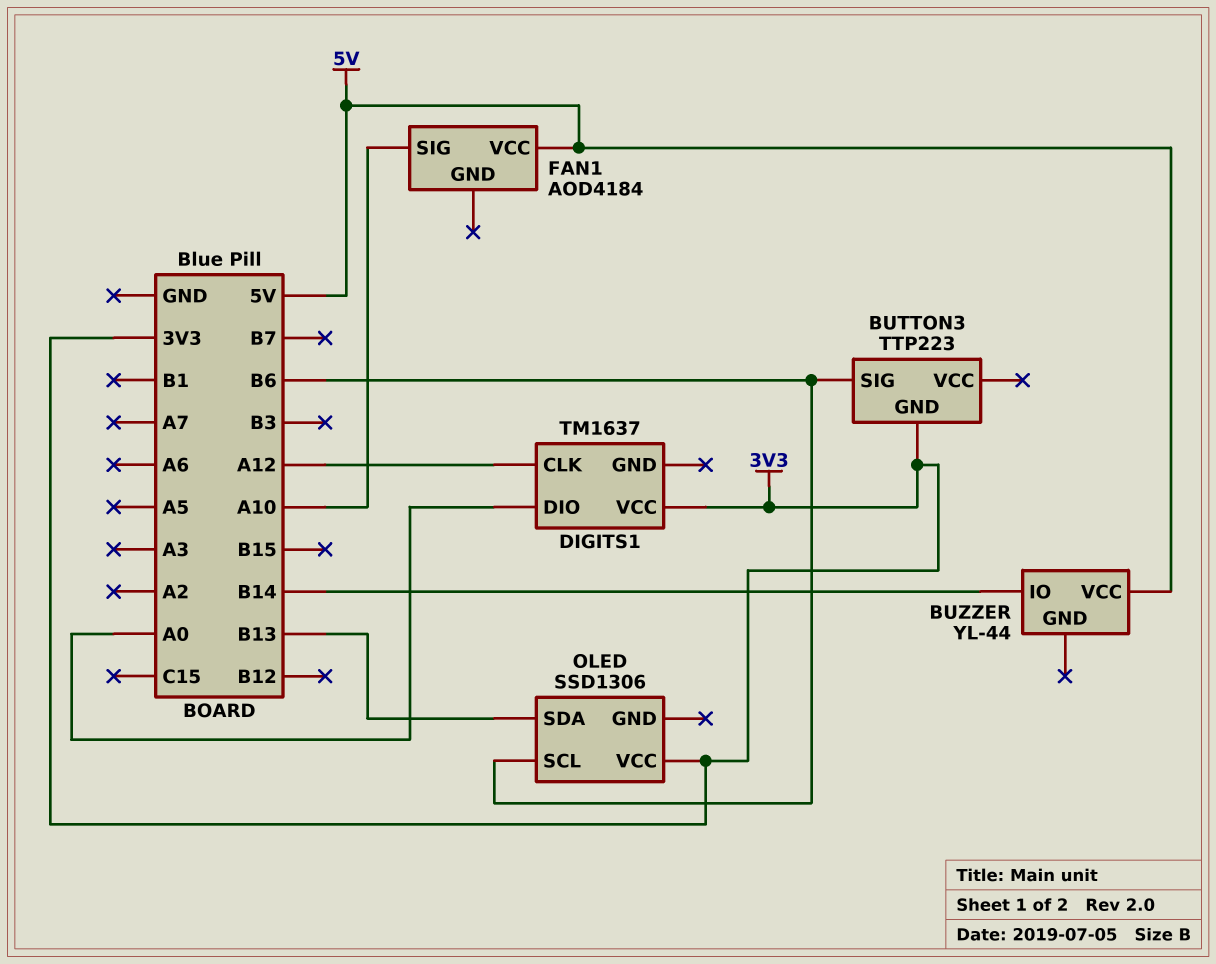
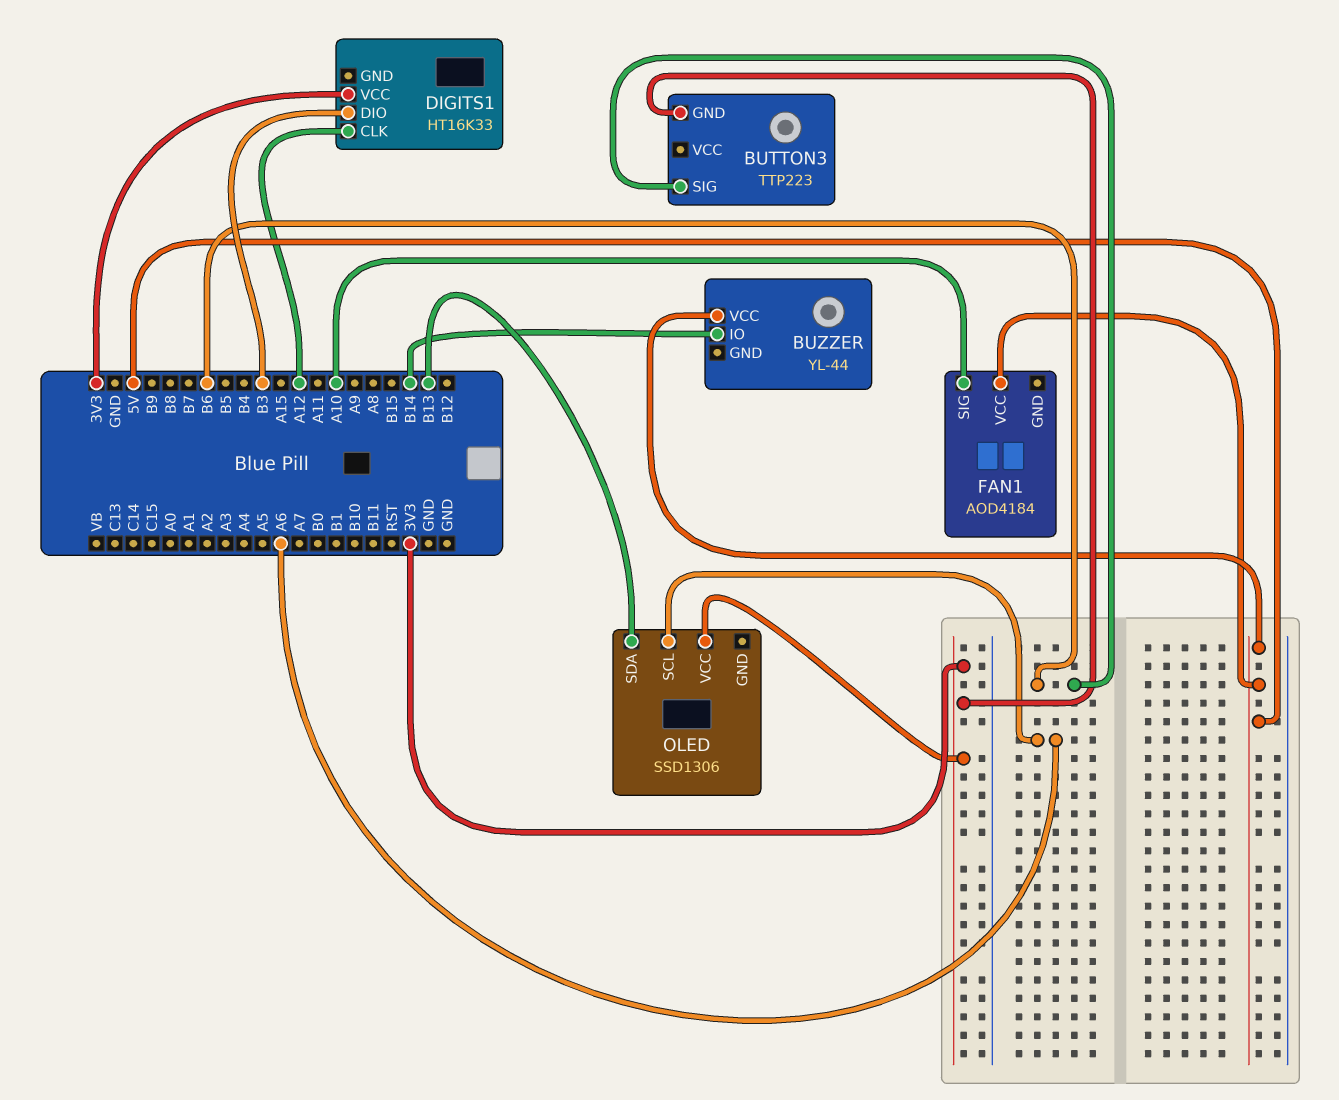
DIGITS1: TM1637 -> HT16K33
DIGITS1 pin DIO: A0 -> B3
OLED pin SCL: B6 -> A6

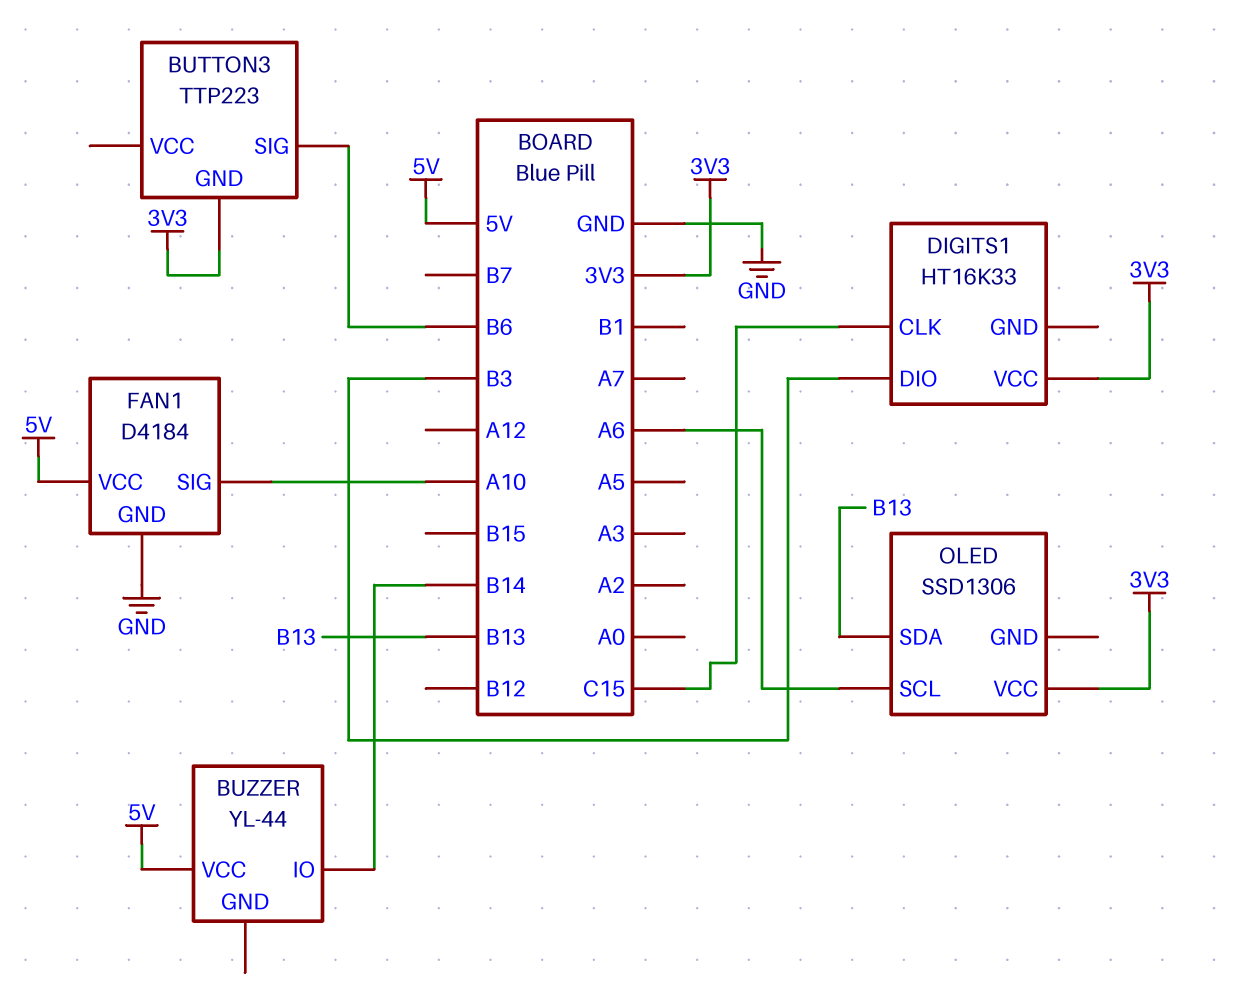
DIGITS1 pin CLK: A12 -> C15
FAN1: AOD4184 -> D4184
FAN1 pin GND: none -> GND

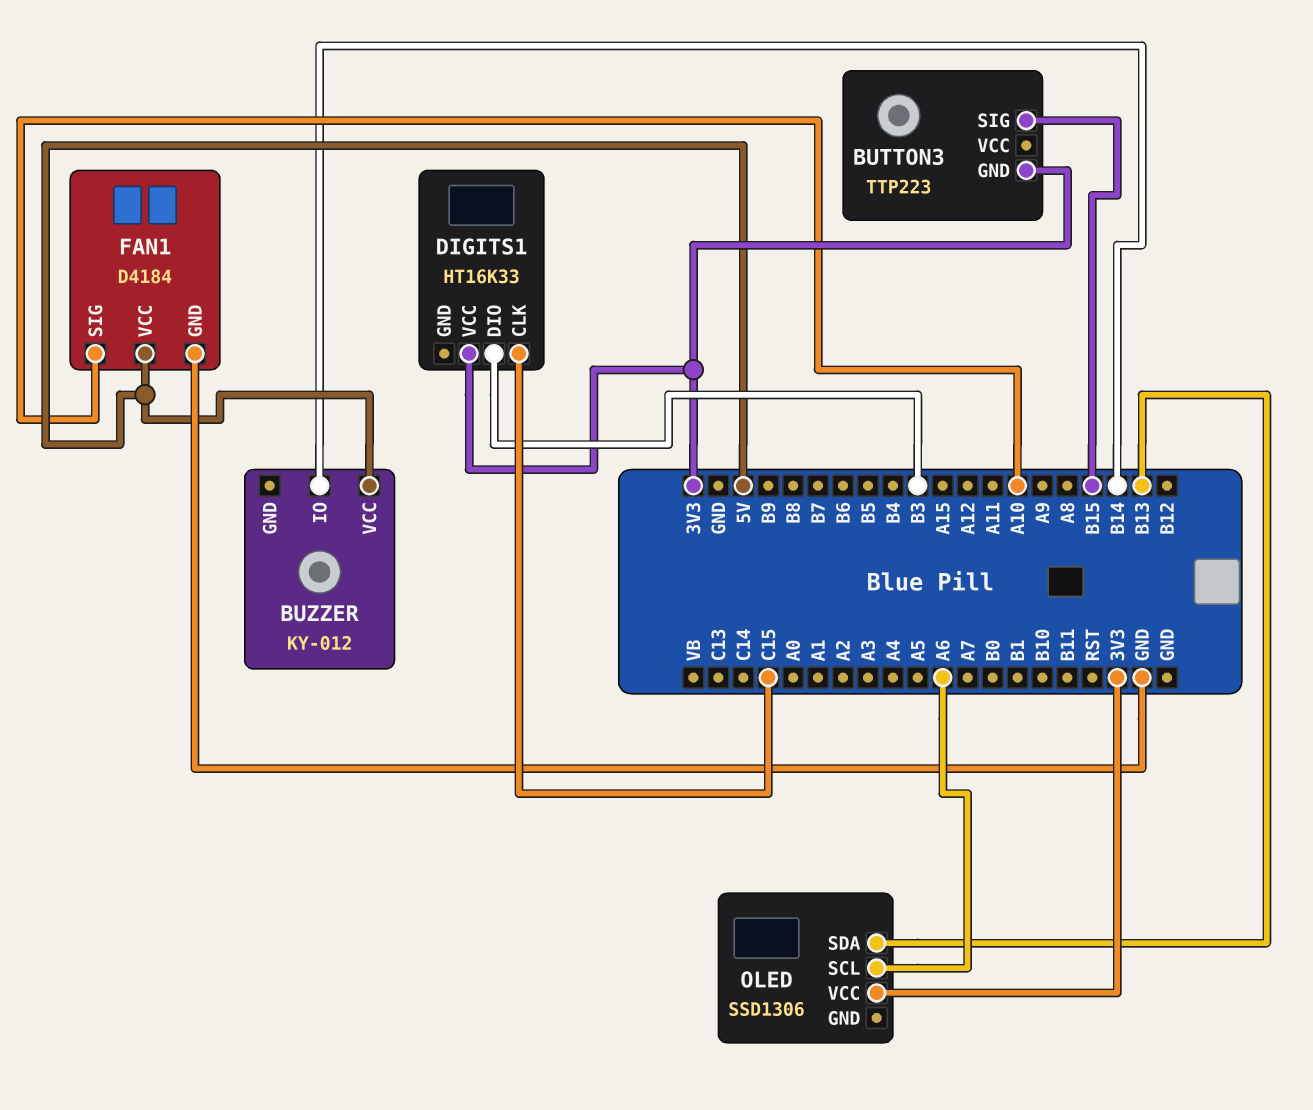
BUTTON3 pin SIG: B6 -> B15
BUZZER: YL-44 -> KY-012

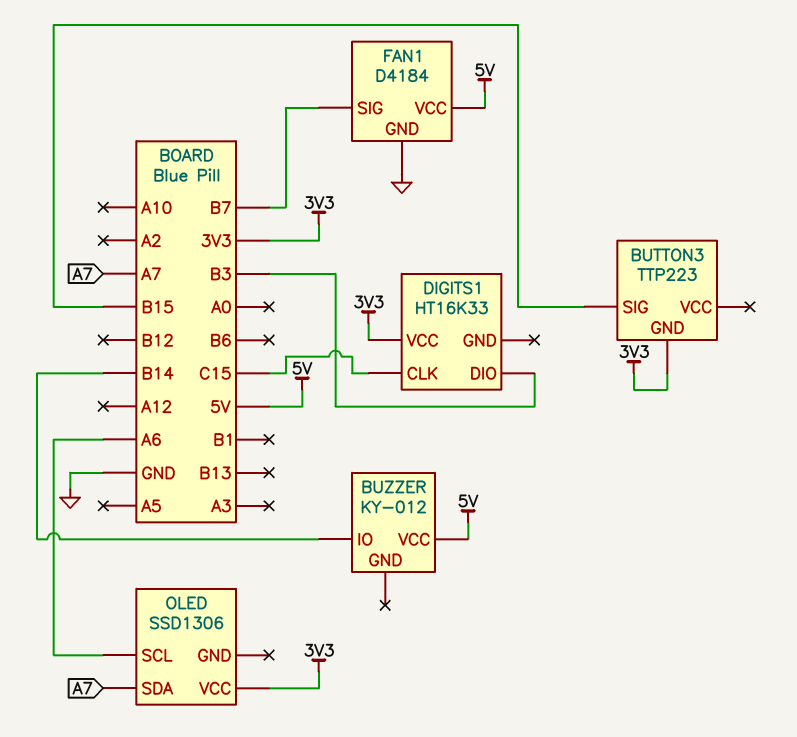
FAN1 pin SIG: A10 -> B7
OLED pin SDA: B13 -> A7

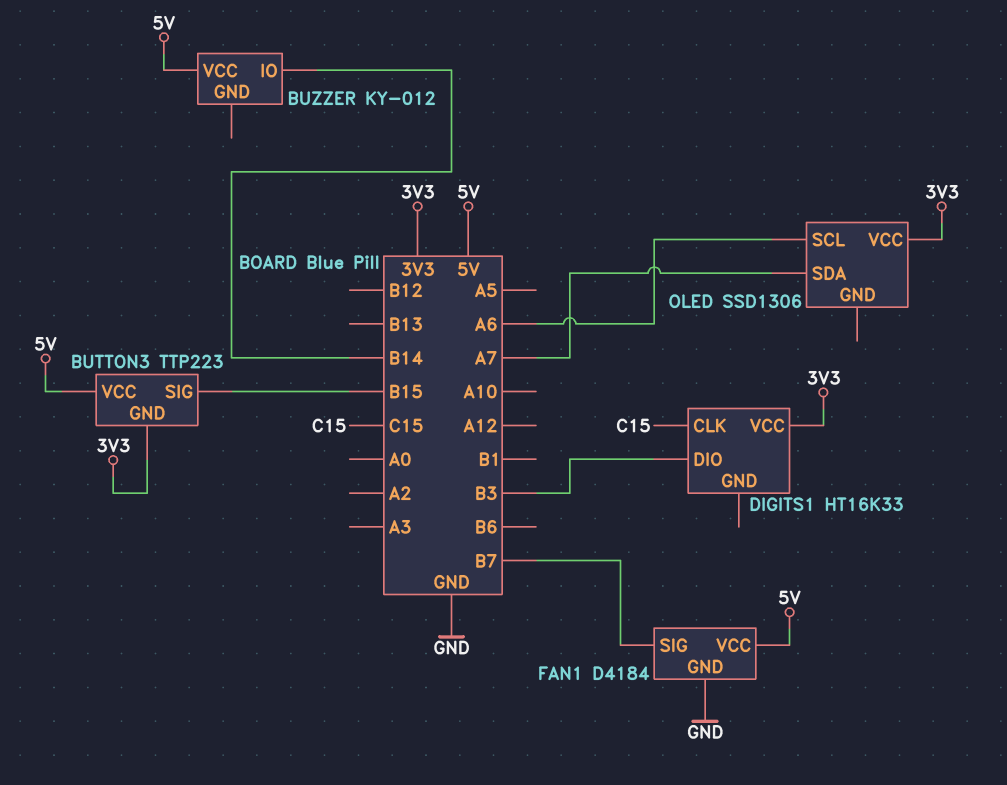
BUTTON3 pin VCC: none -> 5V

